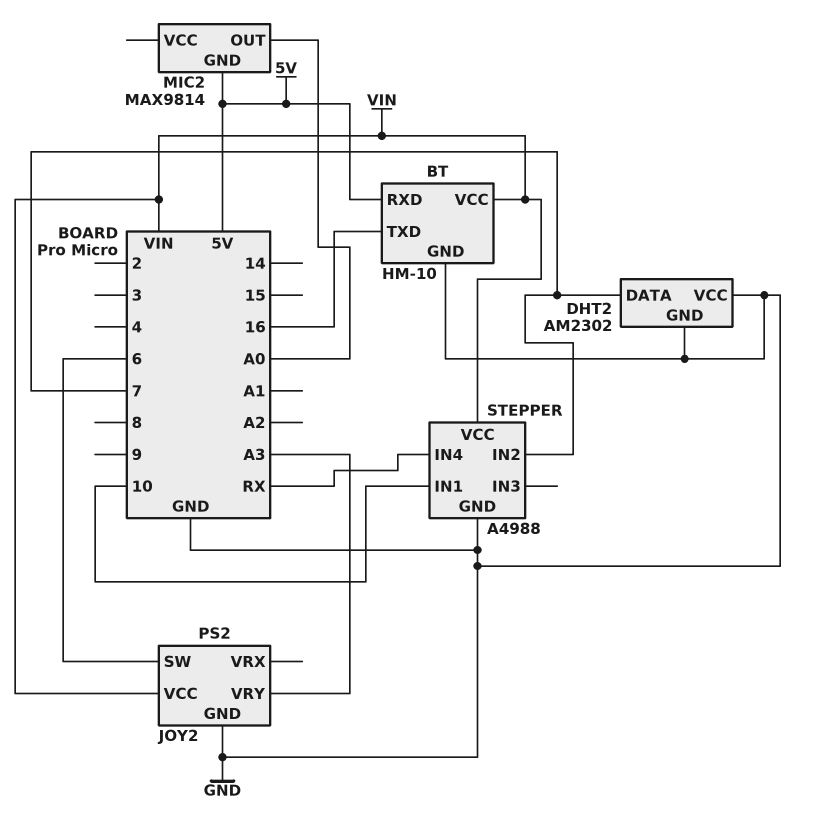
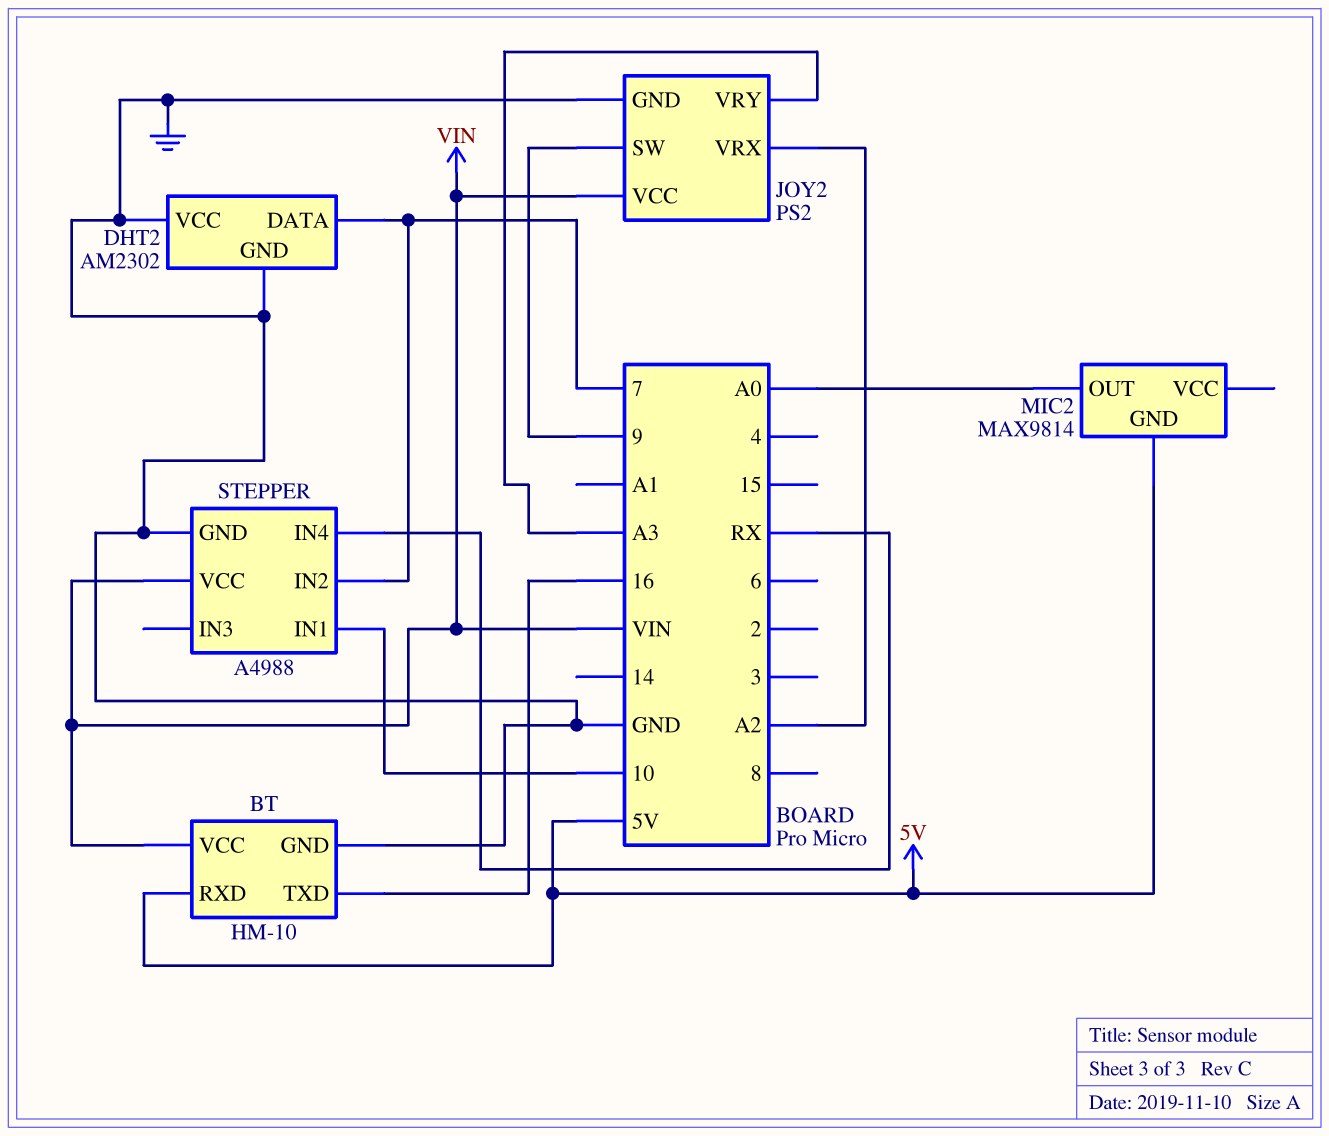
JOY2 pin SW: 6 -> 9
JOY2 pin VRX: none -> A2

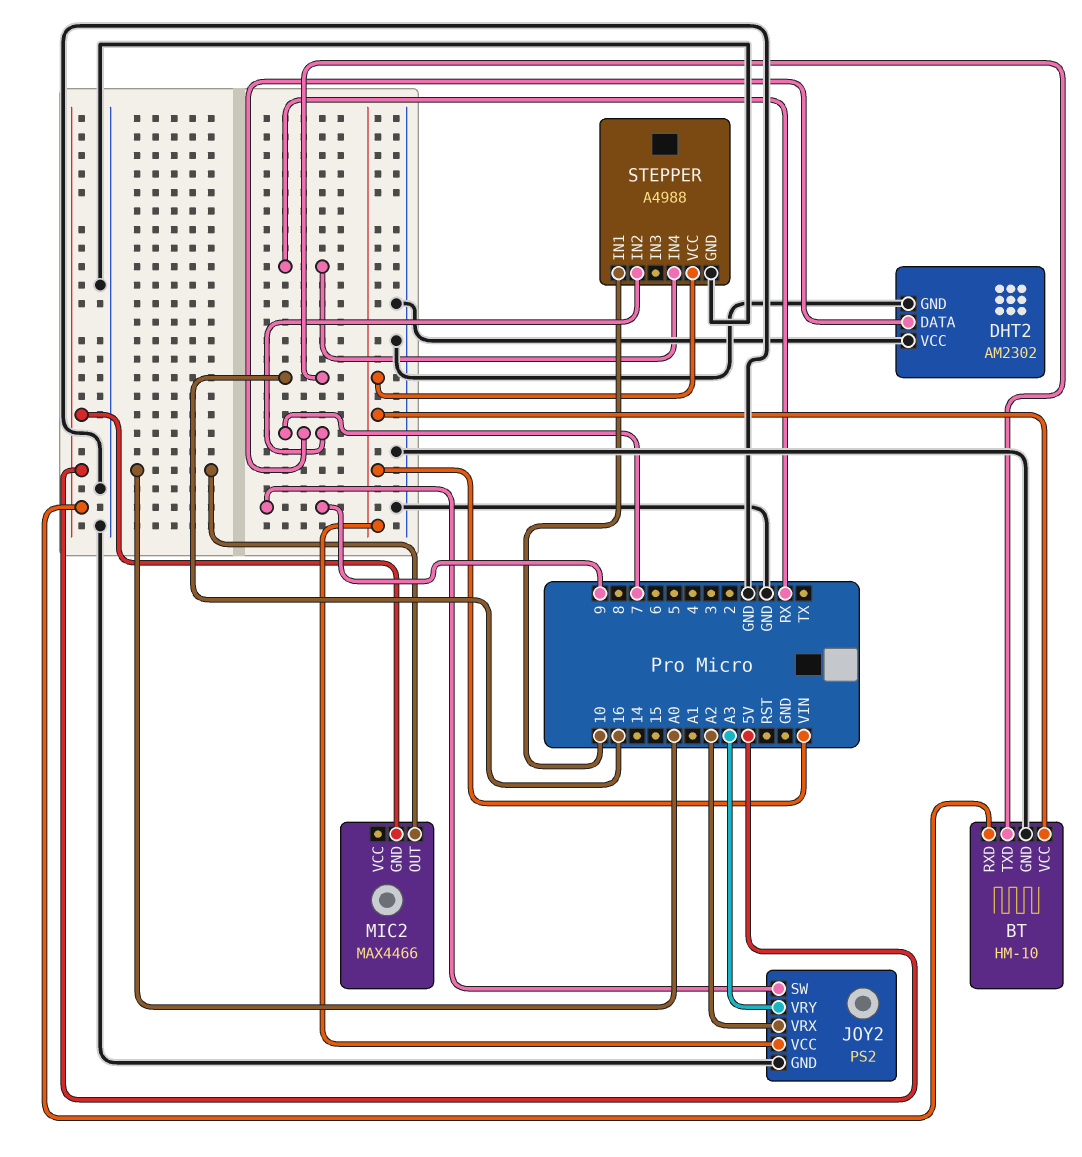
MIC2: MAX9814 -> MAX4466

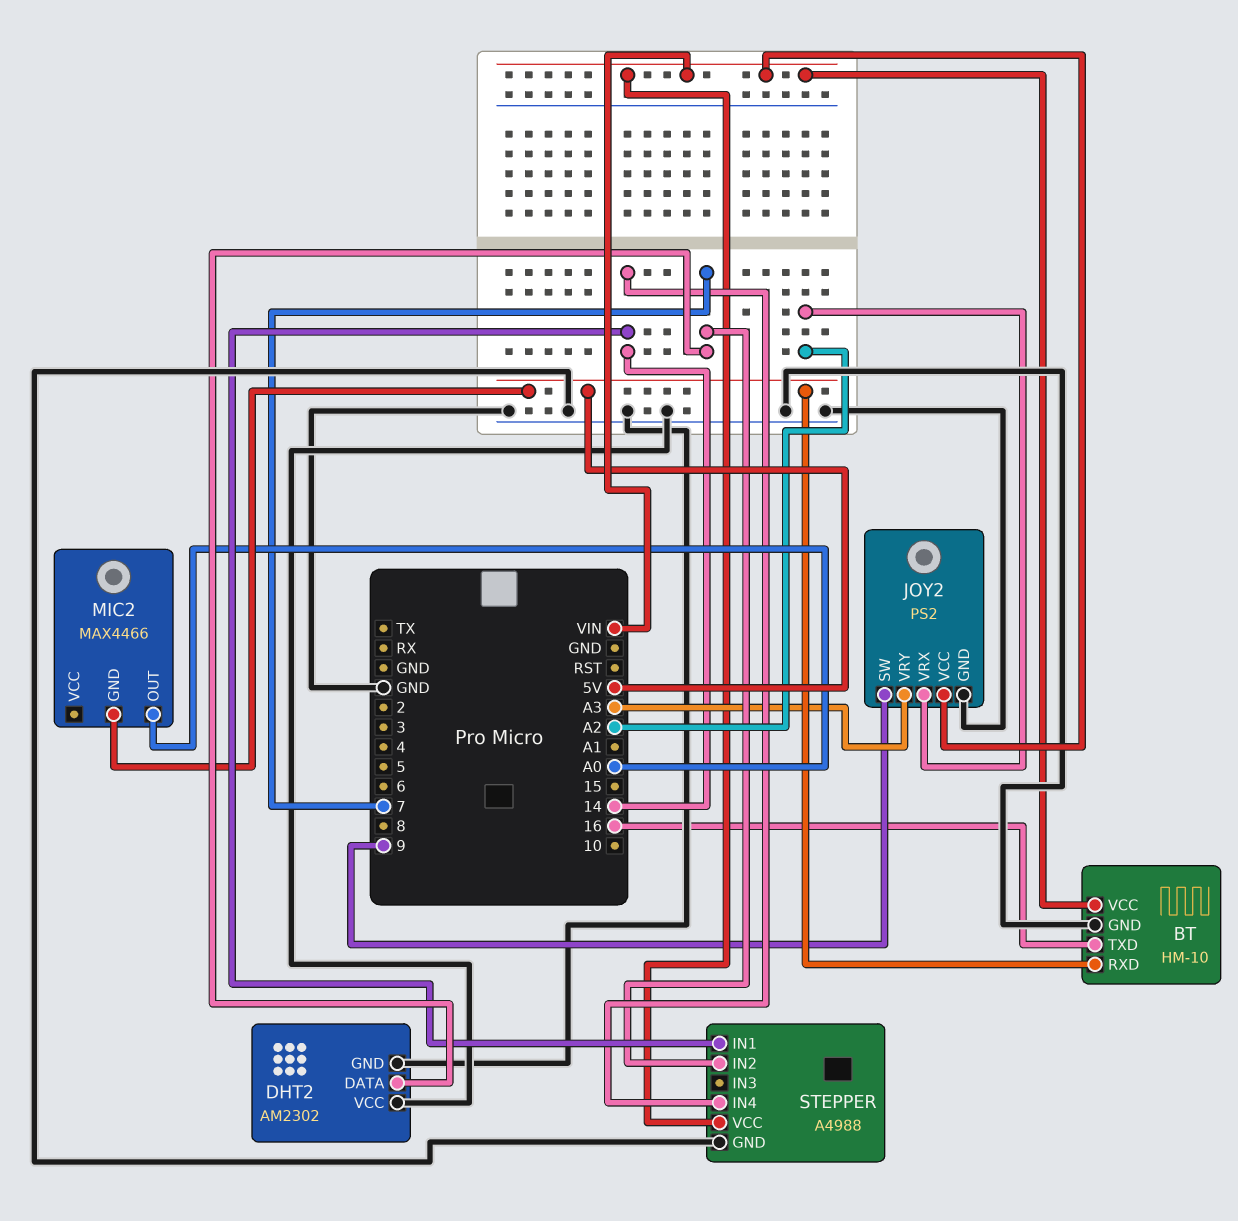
STEPPER pin IN1: 10 -> 14
STEPPER pin IN4: RX -> 14

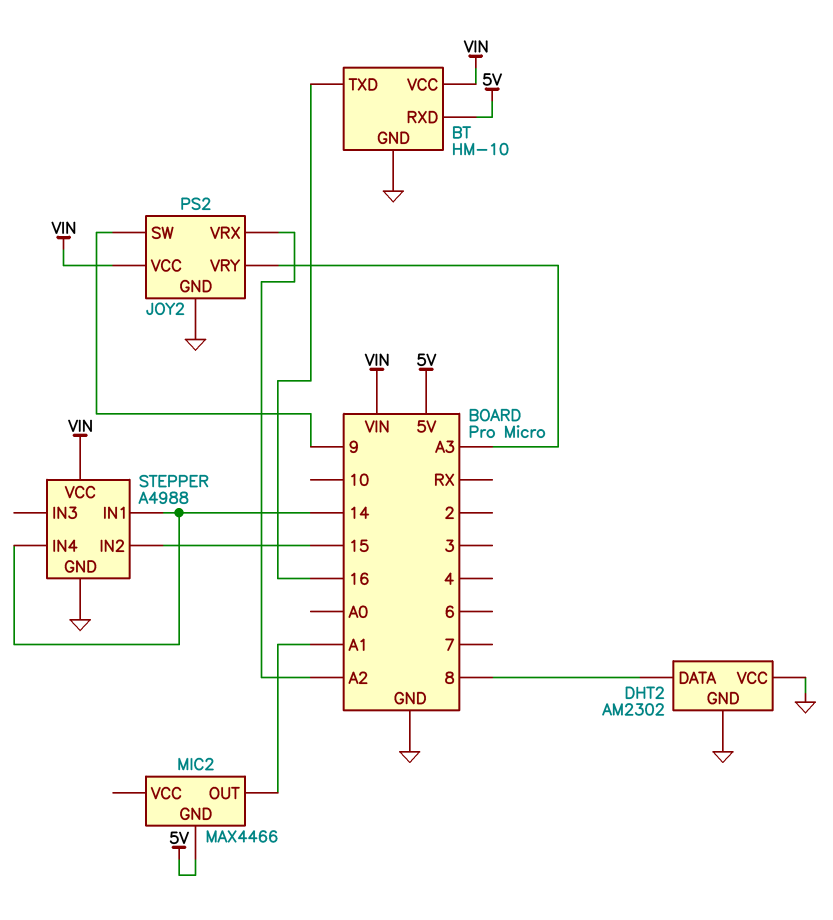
DHT2 pin DATA: 7 -> 8
MIC2 pin OUT: A0 -> A1
STEPPER pin IN2: 7 -> 15

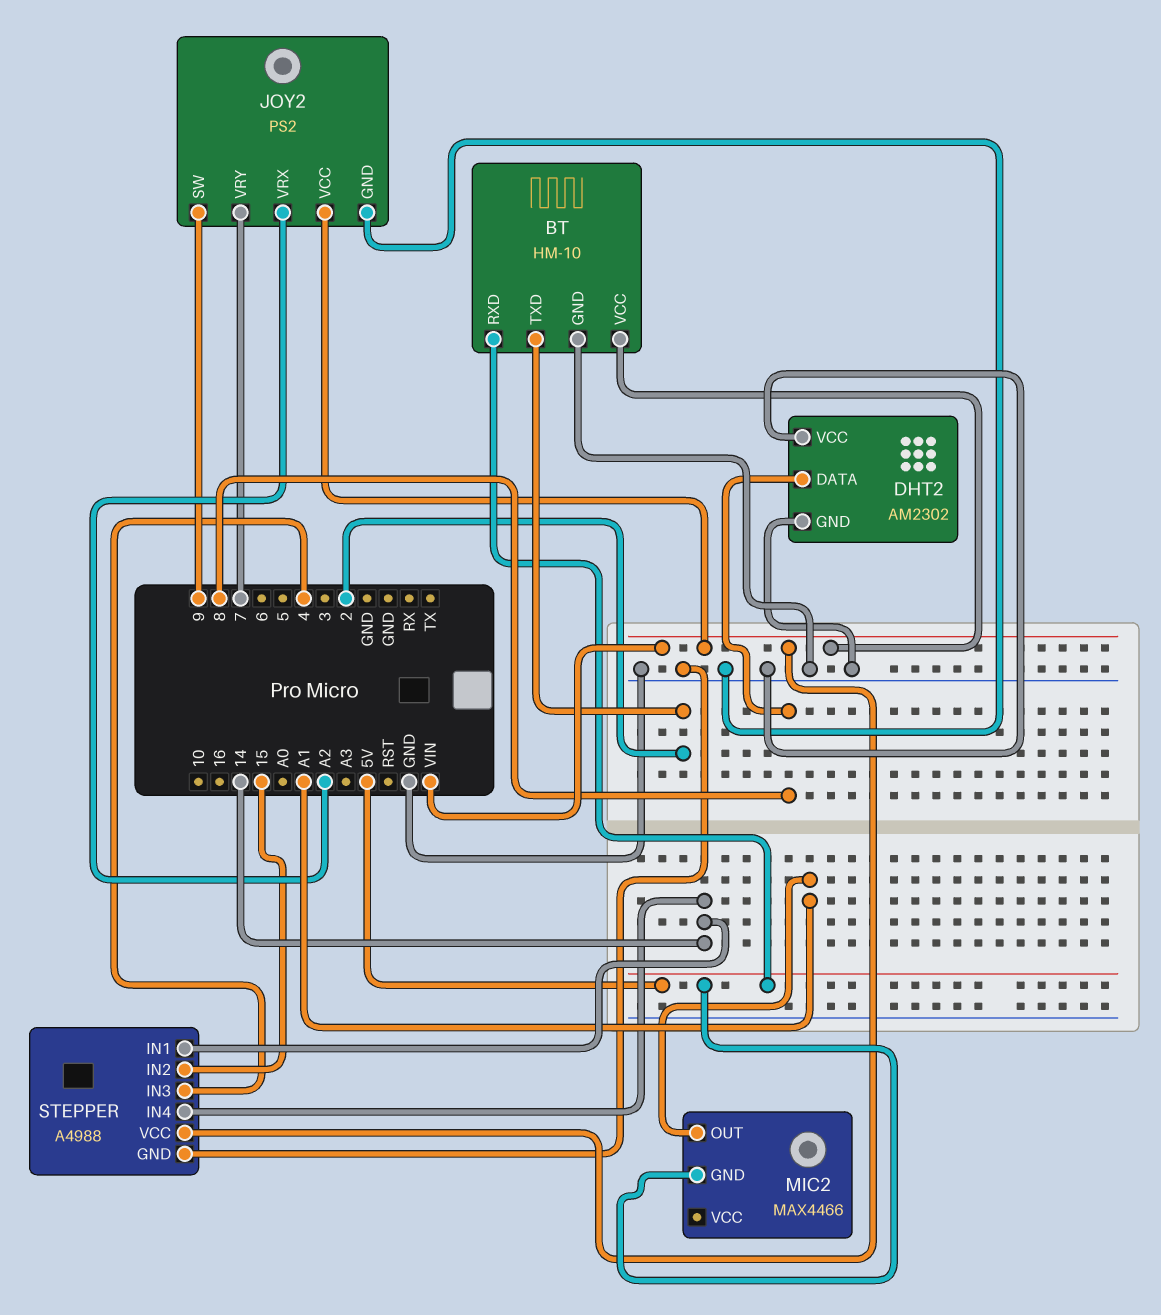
BT pin TXD: 16 -> 2
JOY2 pin VRY: A3 -> 7
STEPPER pin IN3: none -> 4

